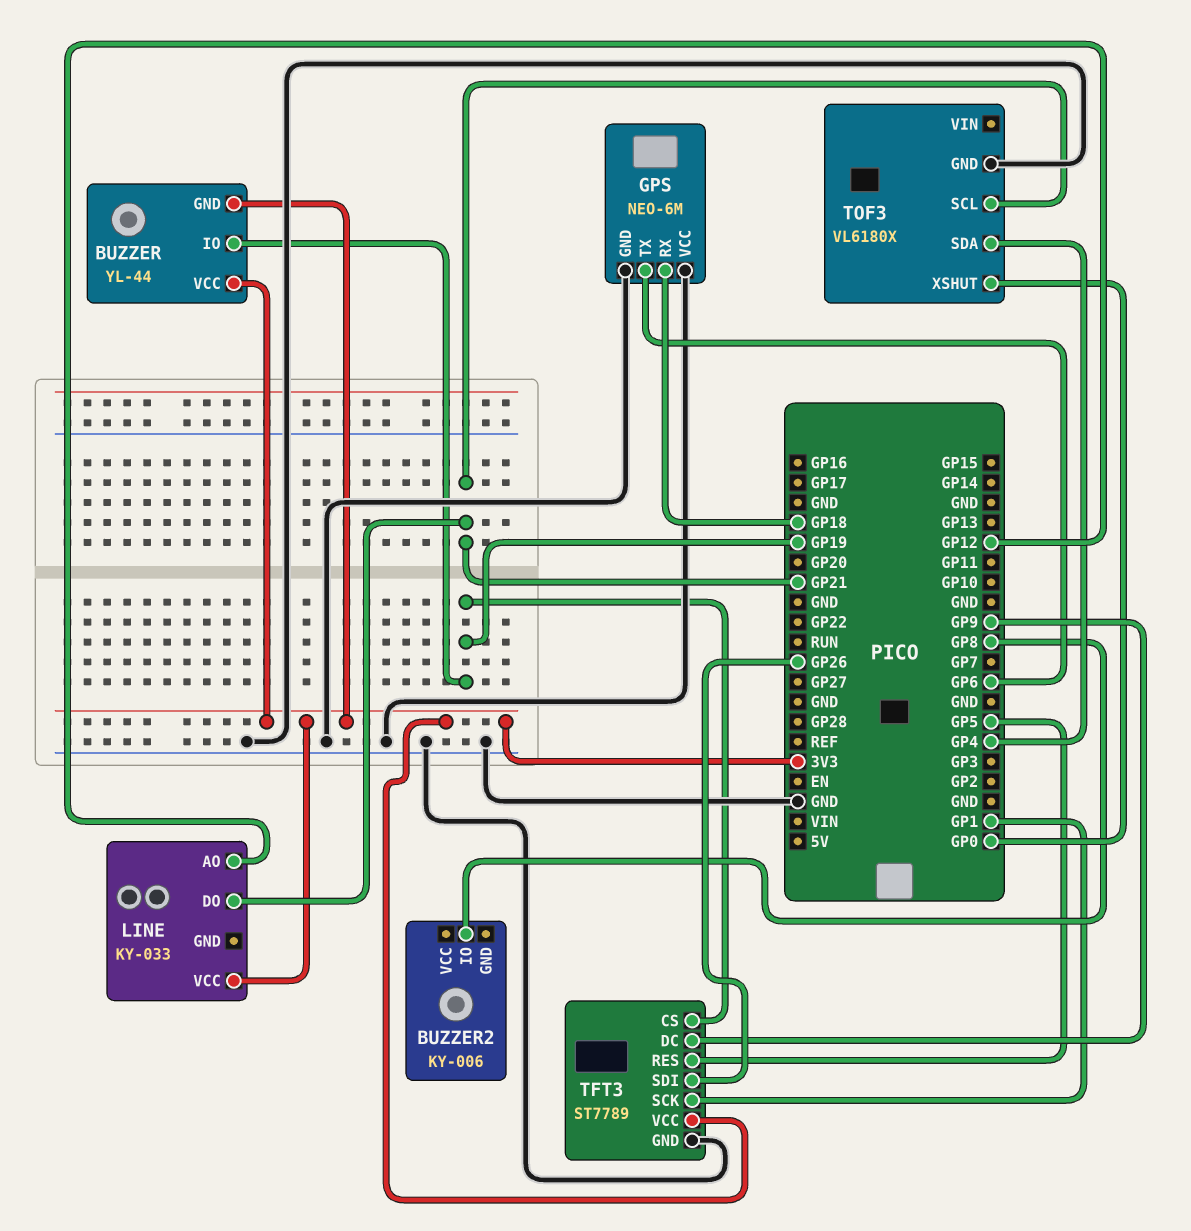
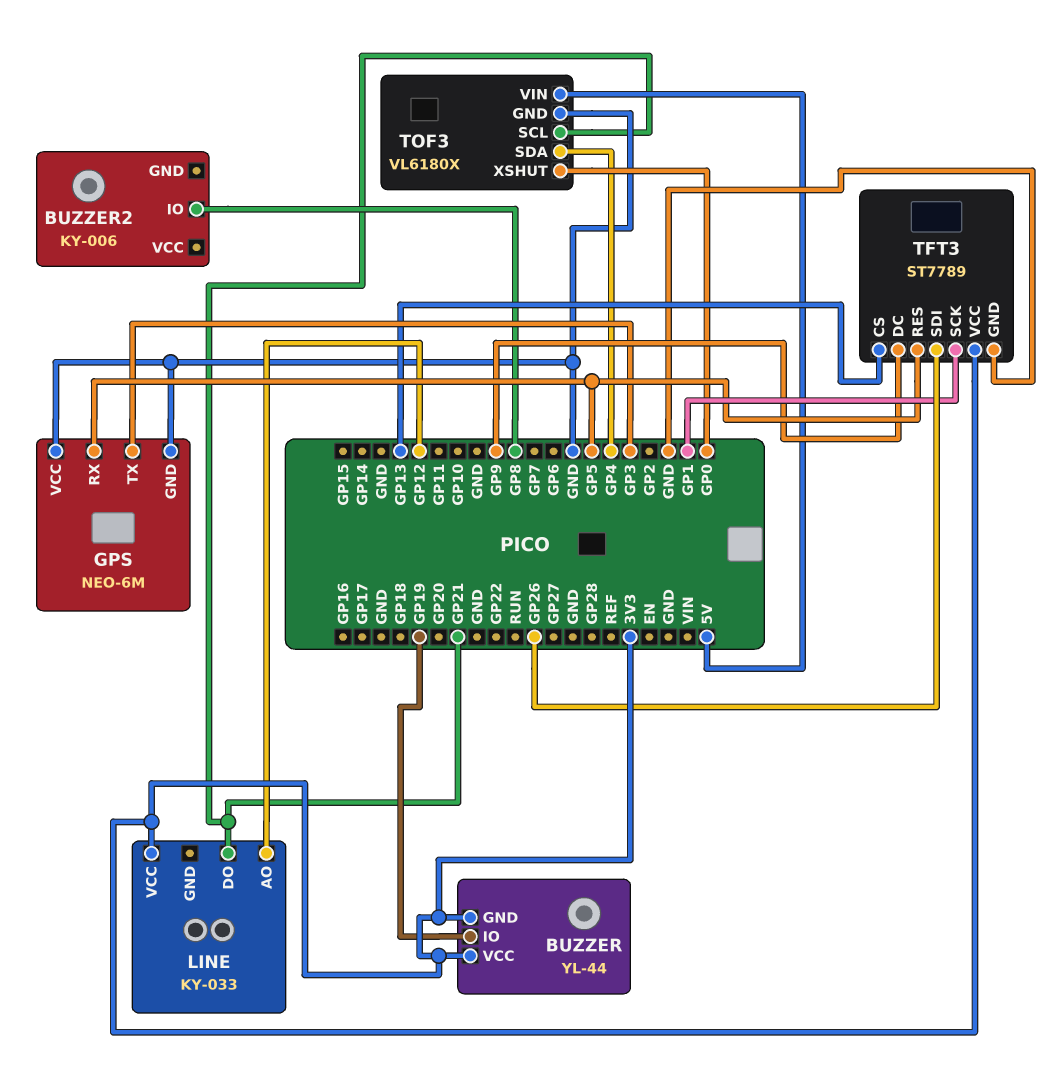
GPS pin RX: GP18 -> GP5
GPS pin TX: GP6 -> GP3
TFT3 pin CS: GP19 -> GP13
TOF3 pin VIN: none -> 5V

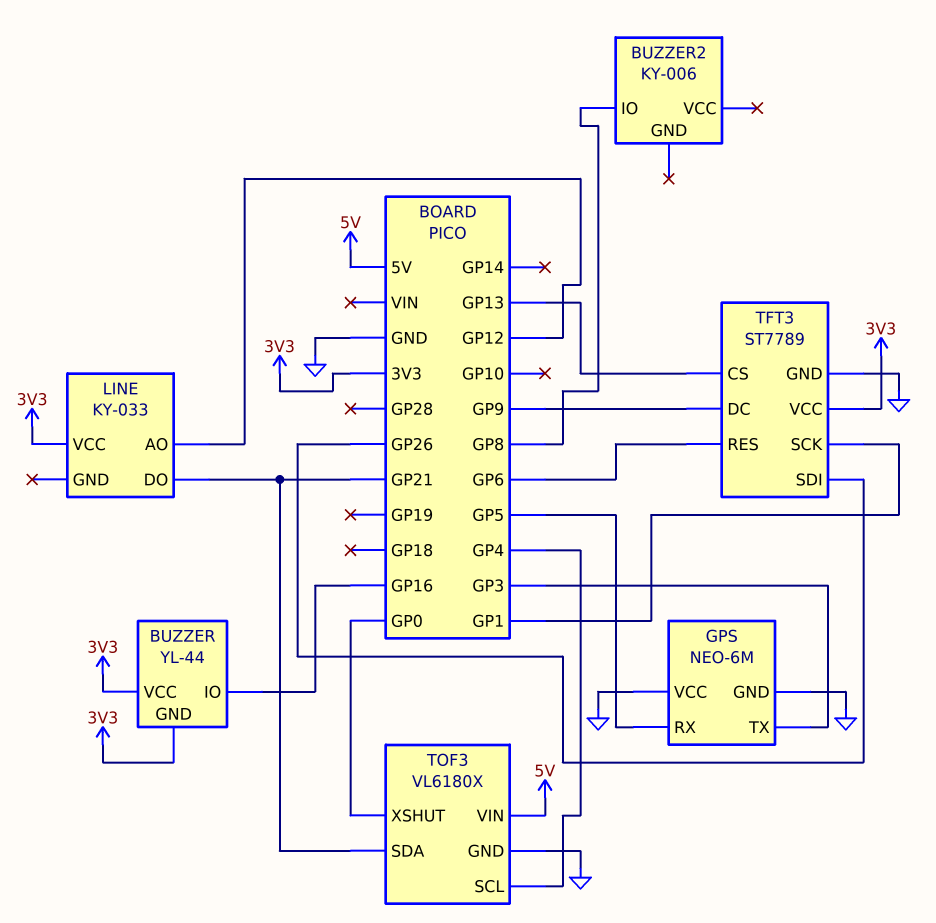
BUZZER pin IO: GP19 -> GP16
TFT3 pin RES: GP5 -> GP6
TOF3 pin SCL: GP21 -> GP4
TOF3 pin SDA: GP4 -> GP21

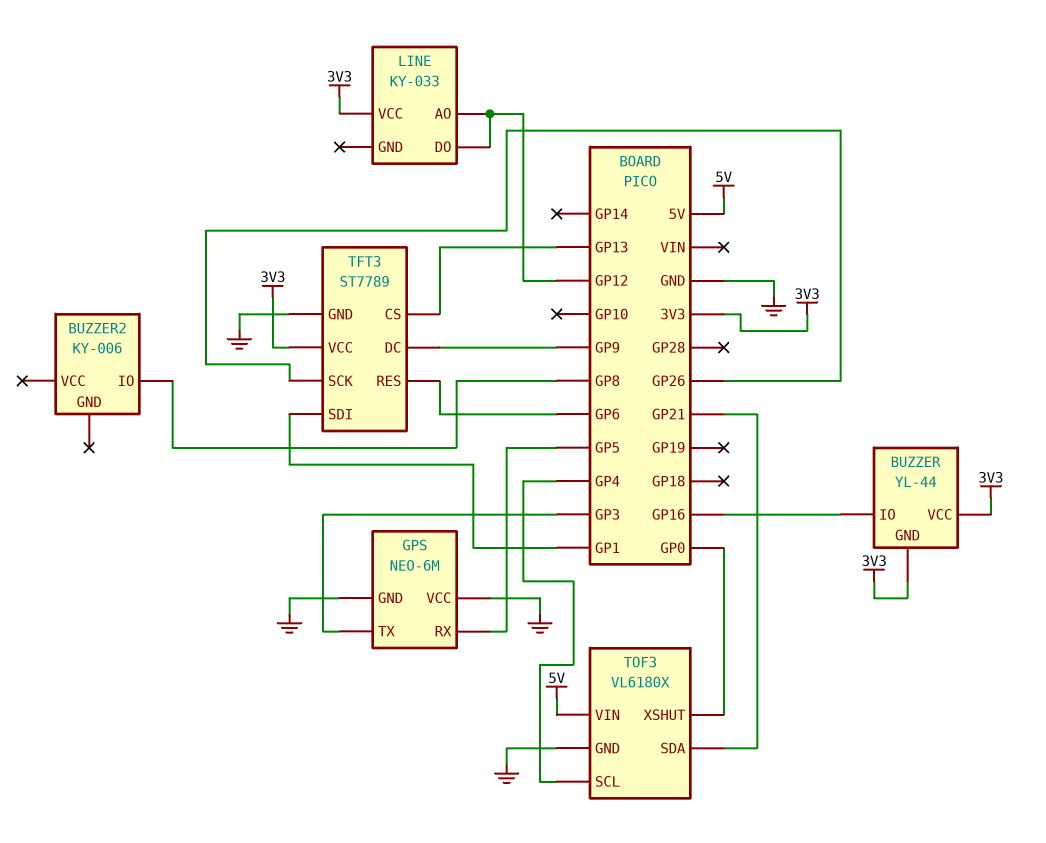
LINE pin DO: GP21 -> GP12
TFT3 pin SCK: GP1 -> GP26
TFT3 pin SDI: GP26 -> GP1

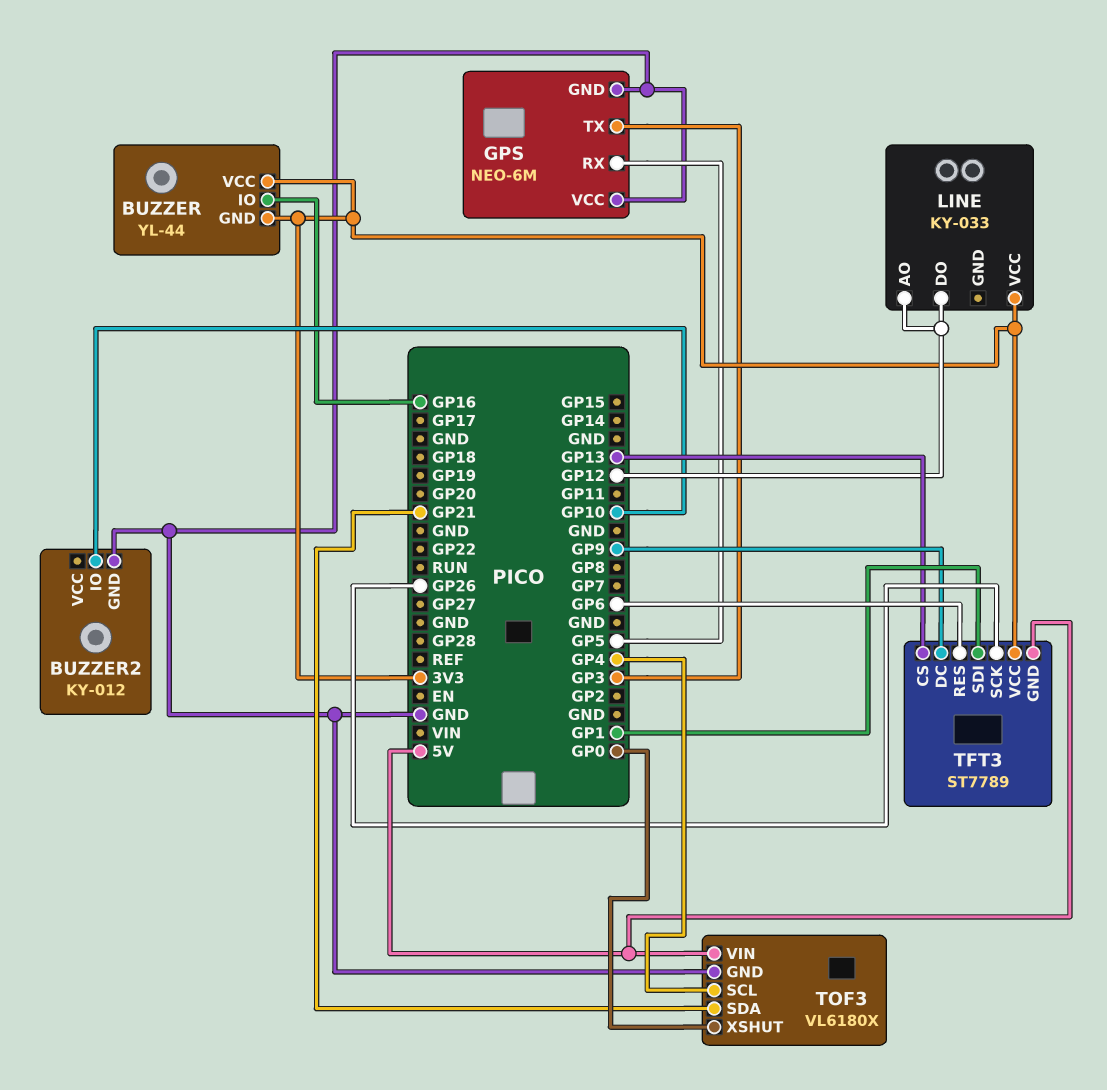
BUZZER2: KY-006 -> KY-012
BUZZER2 pin GND: none -> GND
BUZZER2 pin IO: GP8 -> GP10
TFT3 pin GND: GND -> 5V

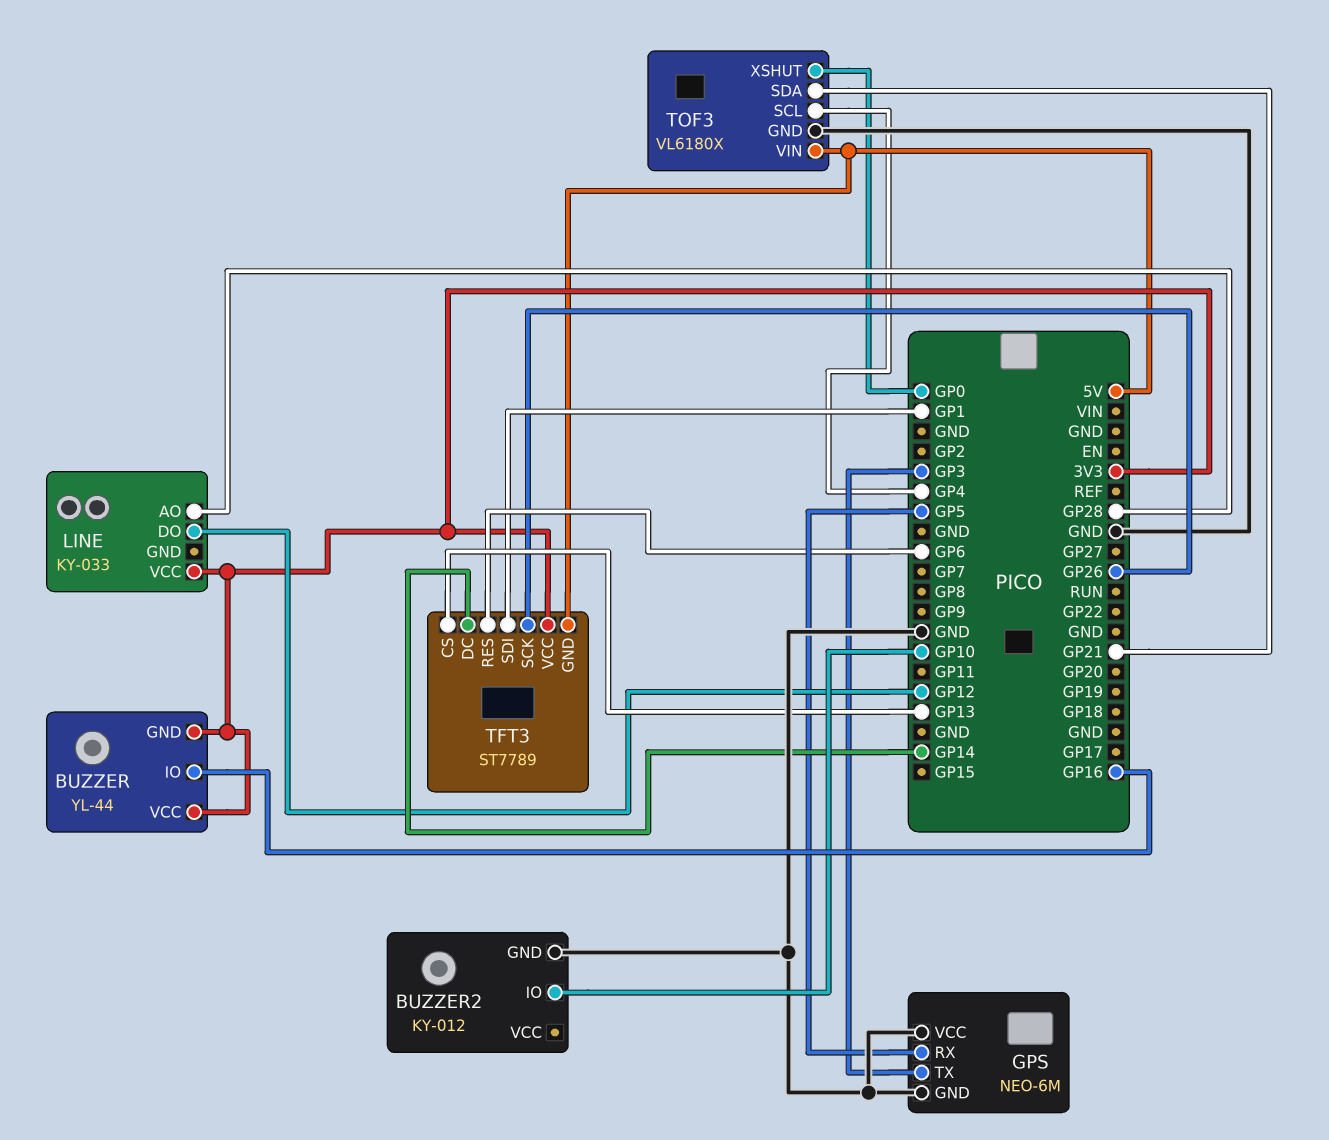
LINE pin AO: GP12 -> GP28
TFT3 pin DC: GP9 -> GP14

